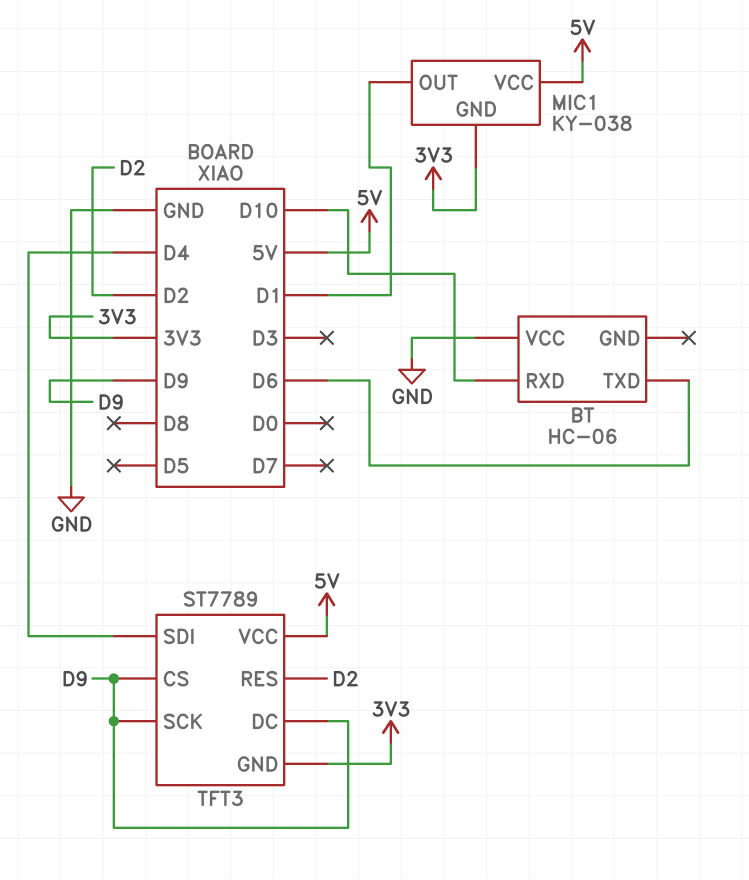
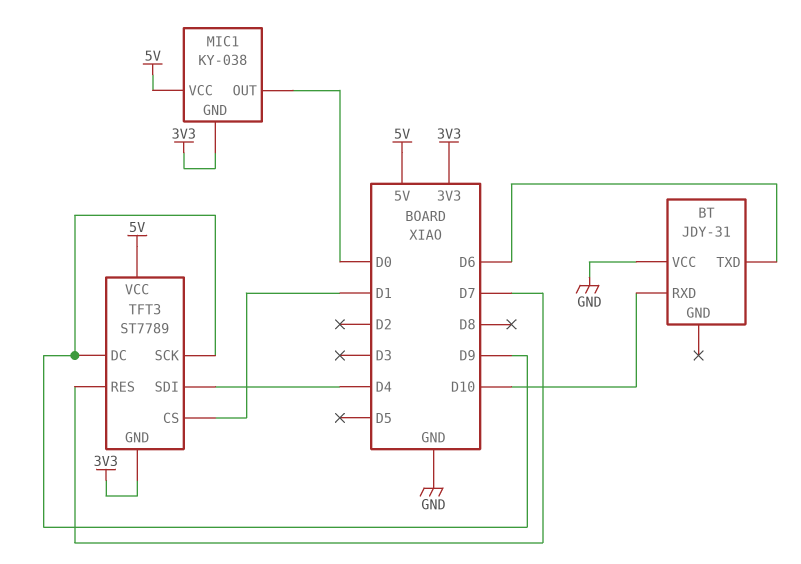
BT: HC-06 -> JDY-31
MIC1 pin OUT: D1 -> D0
TFT3 pin CS: D9 -> D1
TFT3 pin RES: D2 -> D7

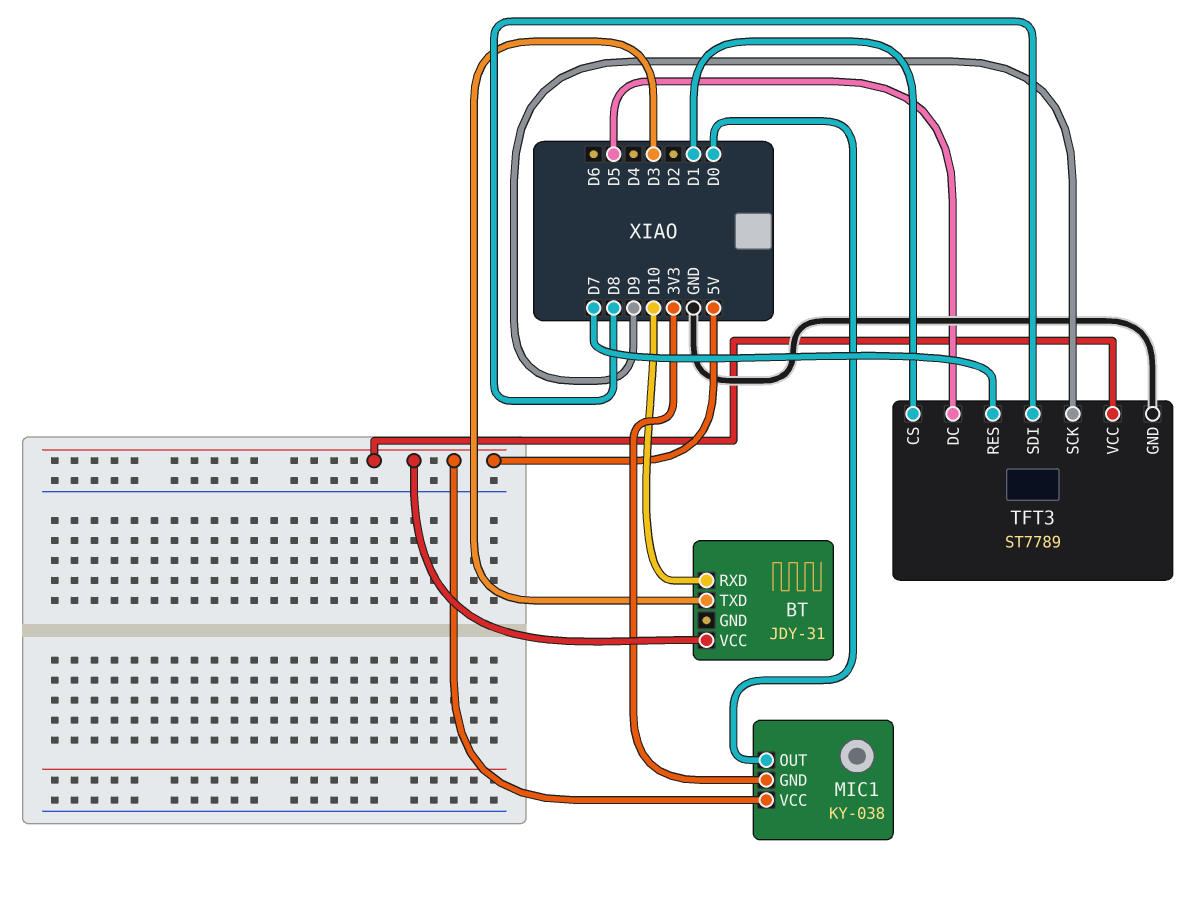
BT pin TXD: D6 -> D3
BT pin VCC: GND -> 5V
TFT3 pin DC: D9 -> D5
TFT3 pin GND: 3V3 -> GND
TFT3 pin SDI: D4 -> D8

